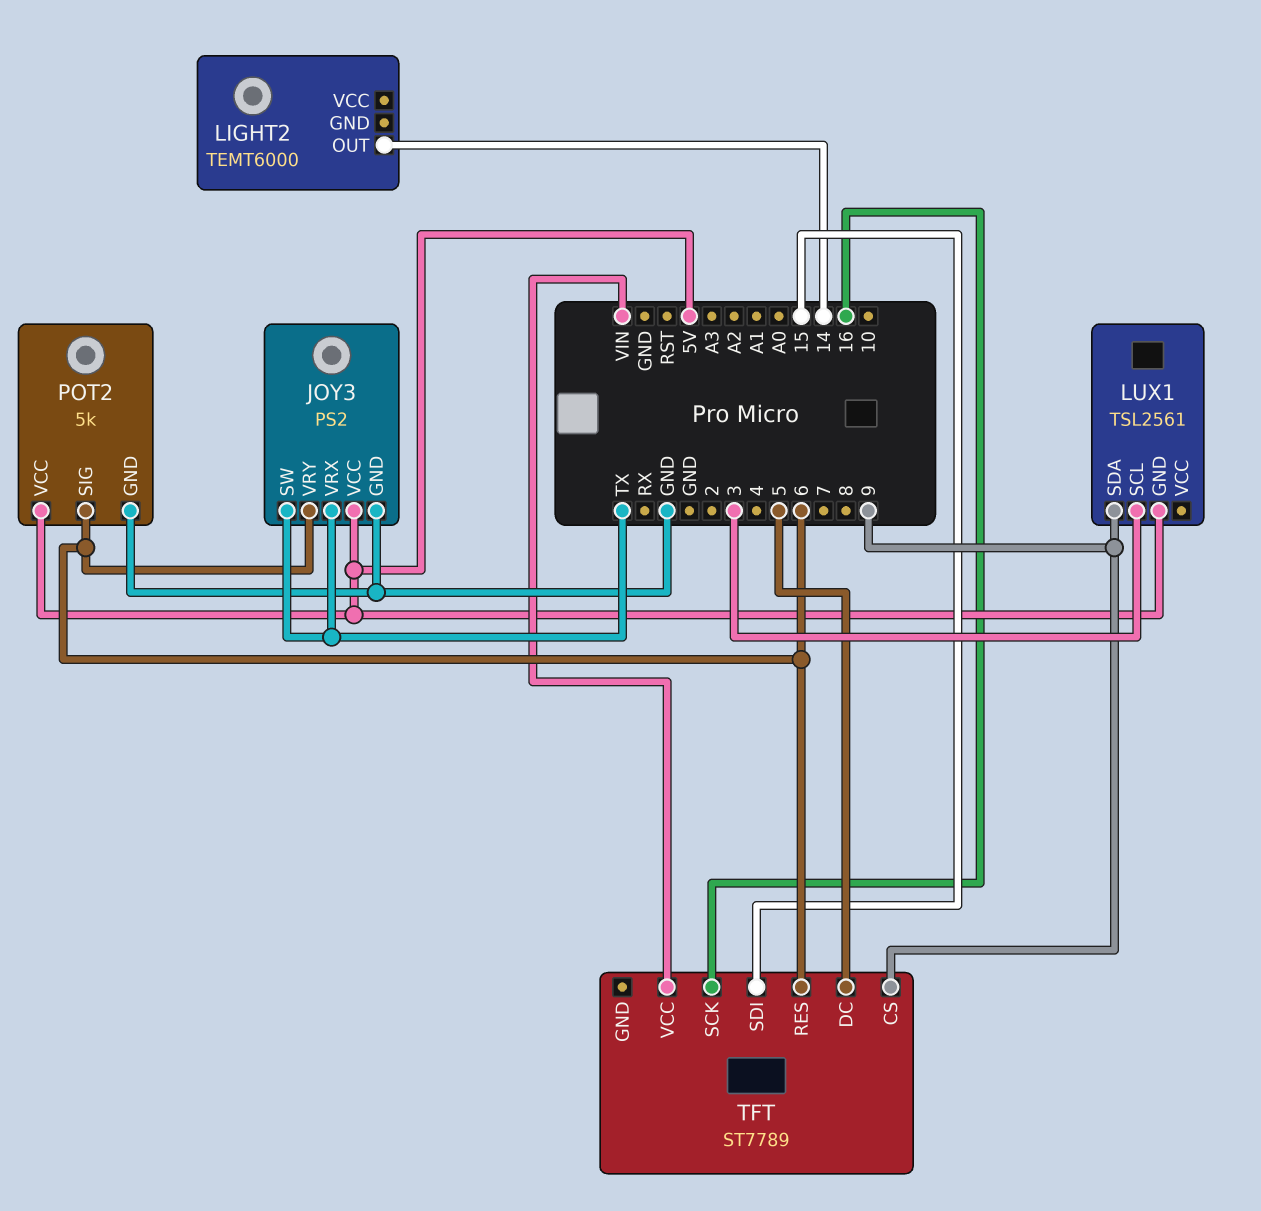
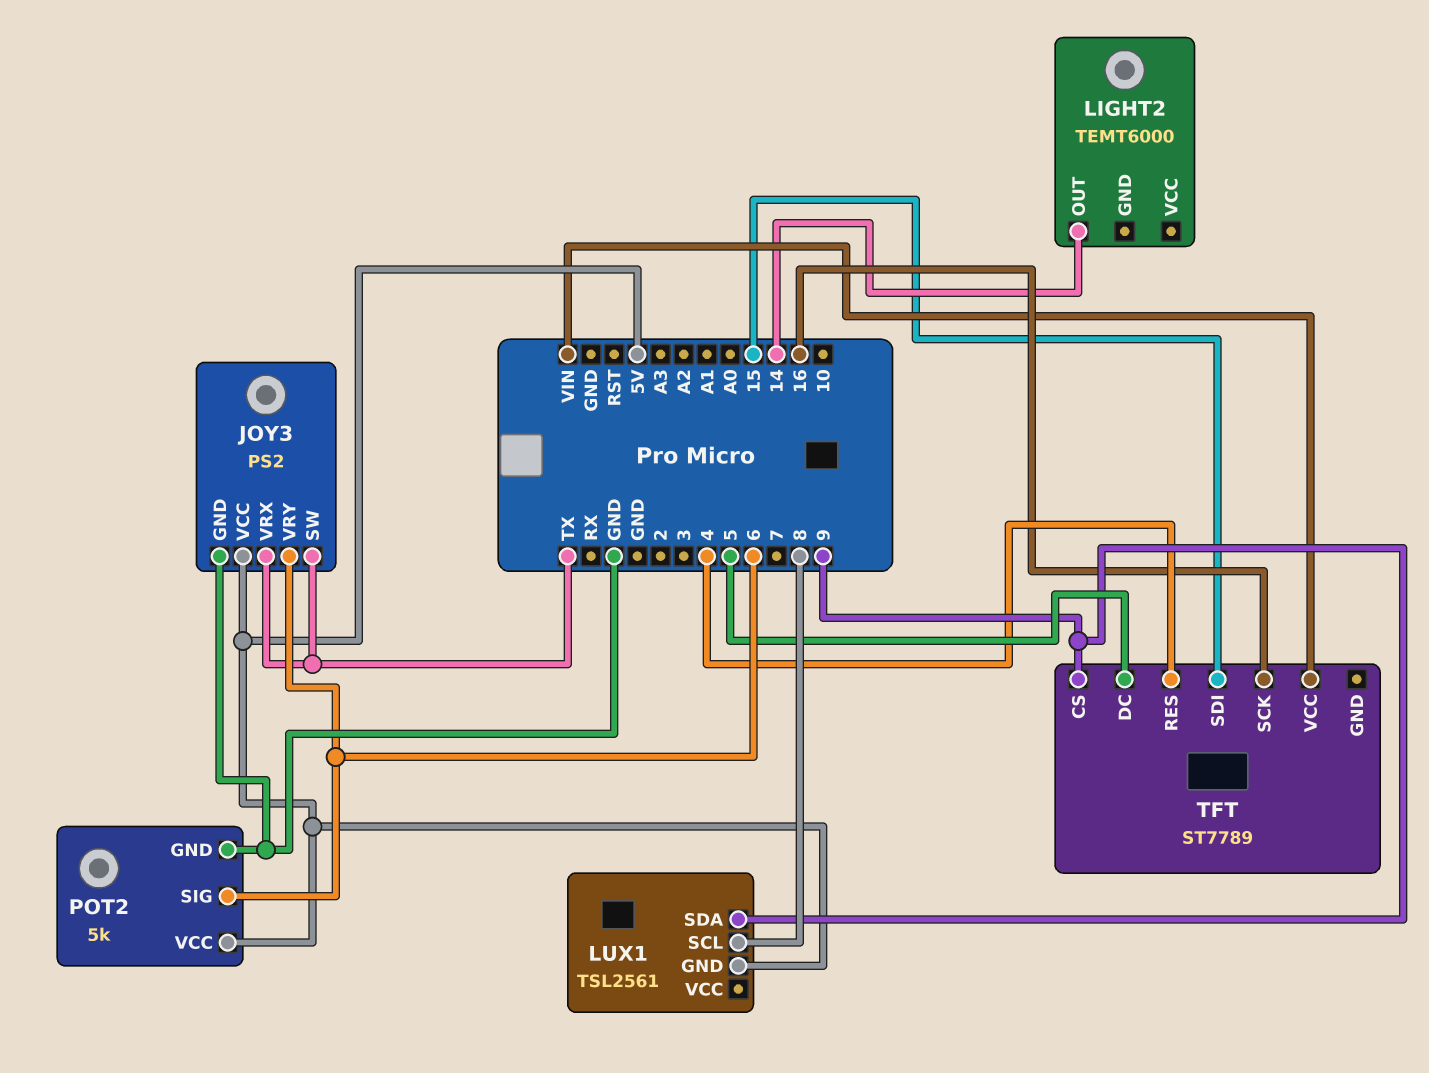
LUX1 pin SCL: 3 -> 8
TFT pin RES: 6 -> 4

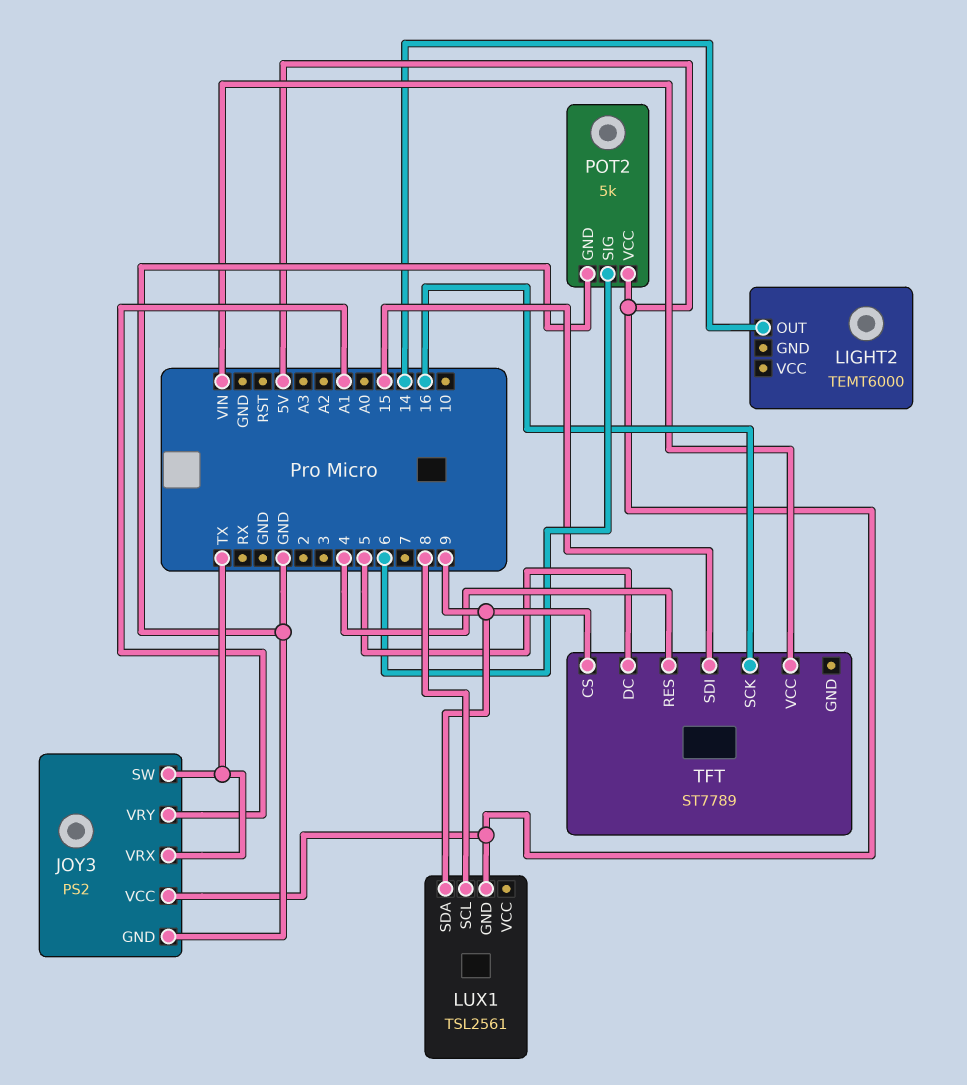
JOY3 pin VRY: 6 -> A1

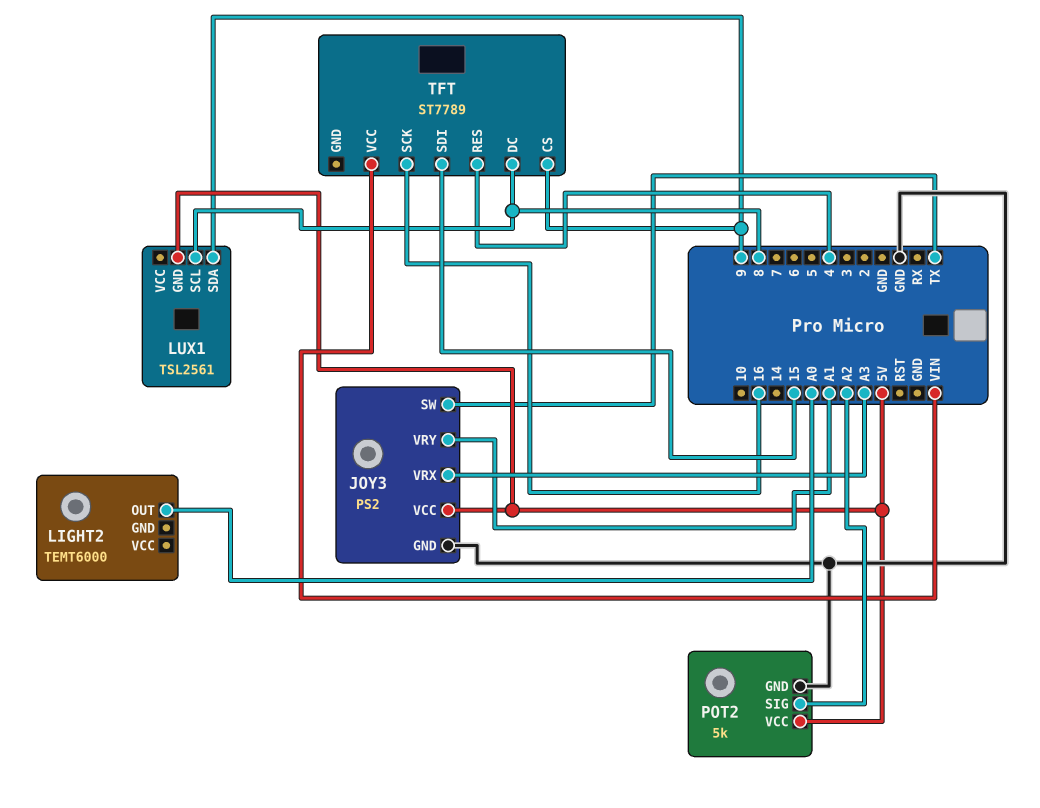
JOY3 pin VRX: TX -> A3
LIGHT2 pin OUT: 14 -> A0
POT2 pin SIG: 6 -> A2
TFT pin DC: 5 -> 8

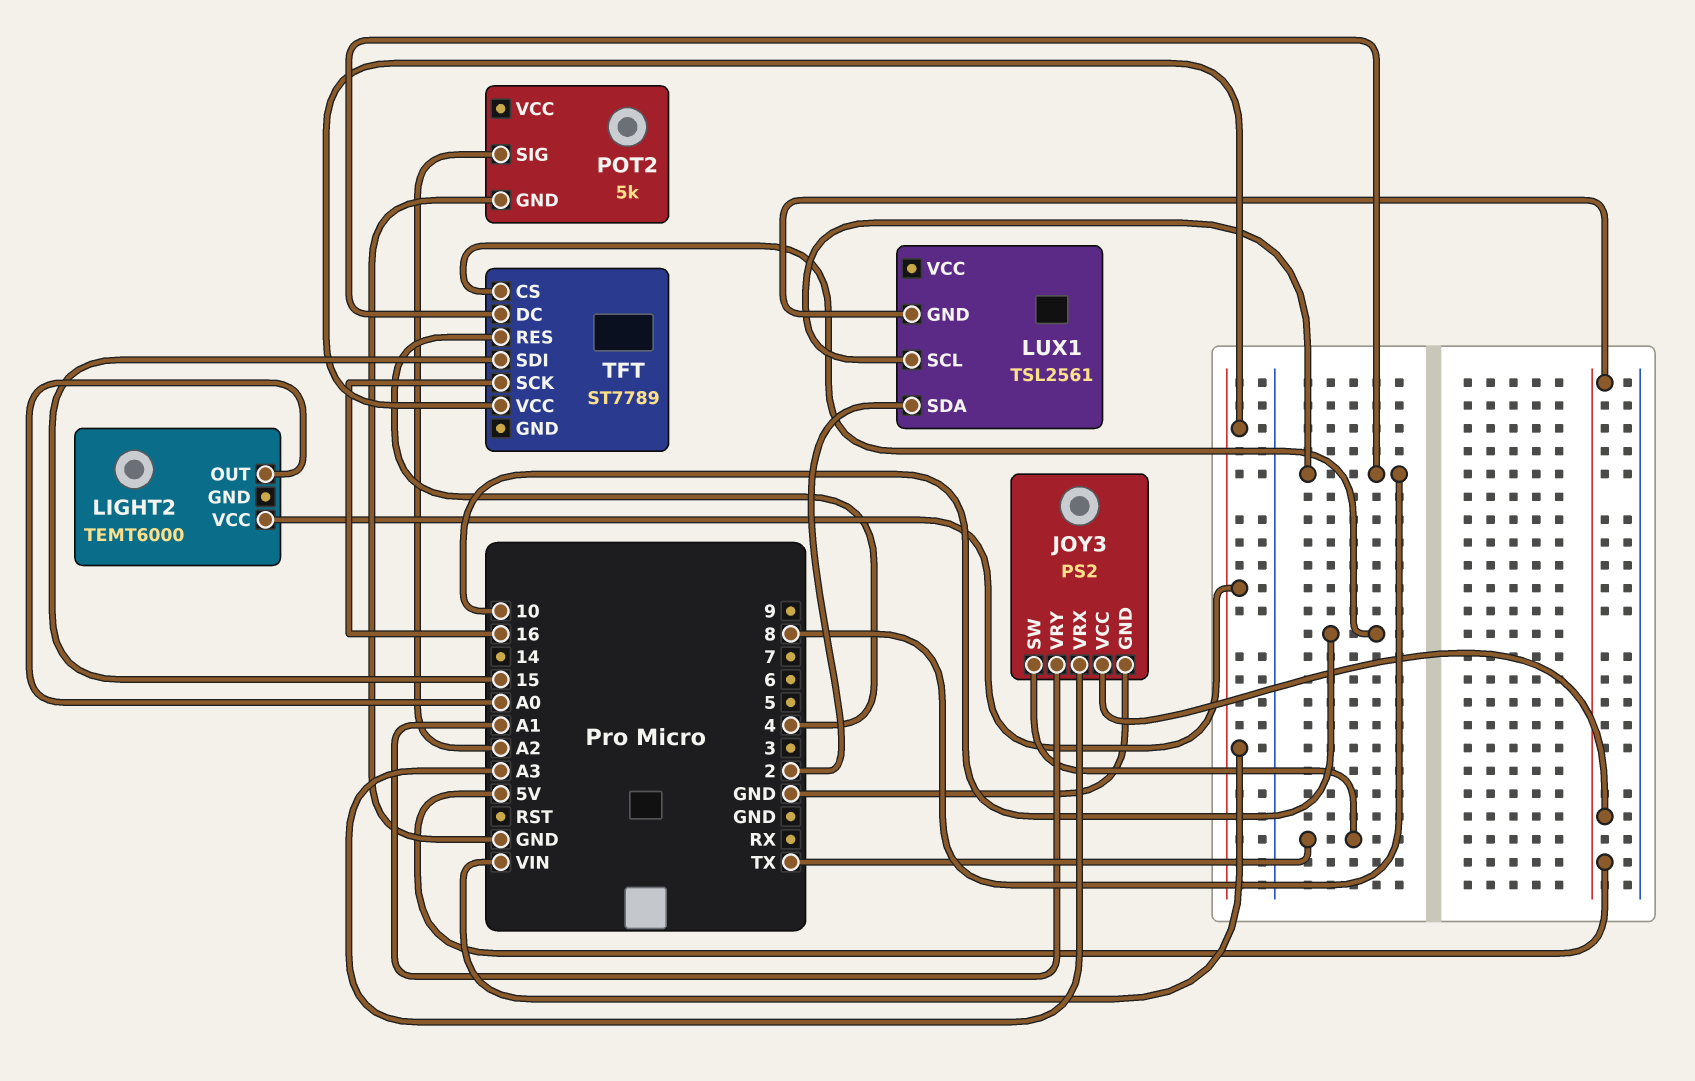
LIGHT2 pin VCC: none -> VIN
LUX1 pin SDA: 9 -> 2
POT2 pin VCC: 5V -> none
TFT pin CS: 9 -> 10

